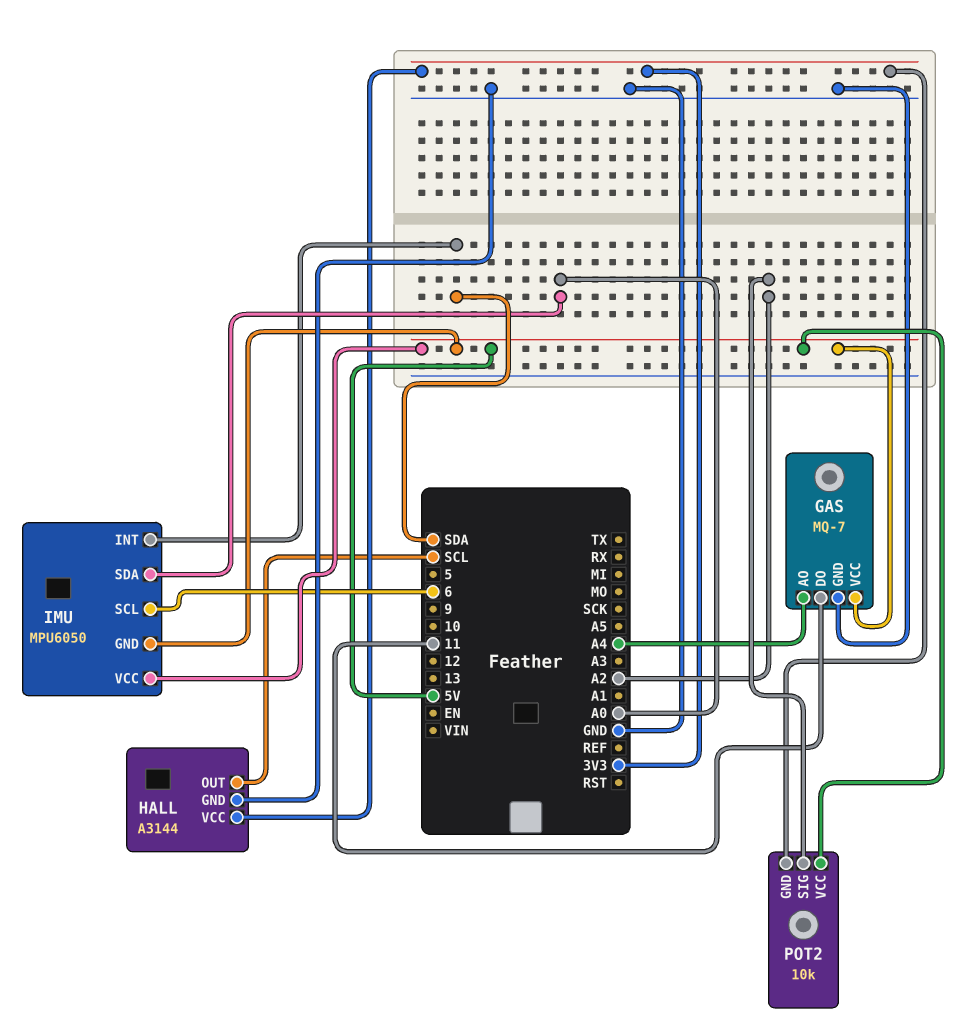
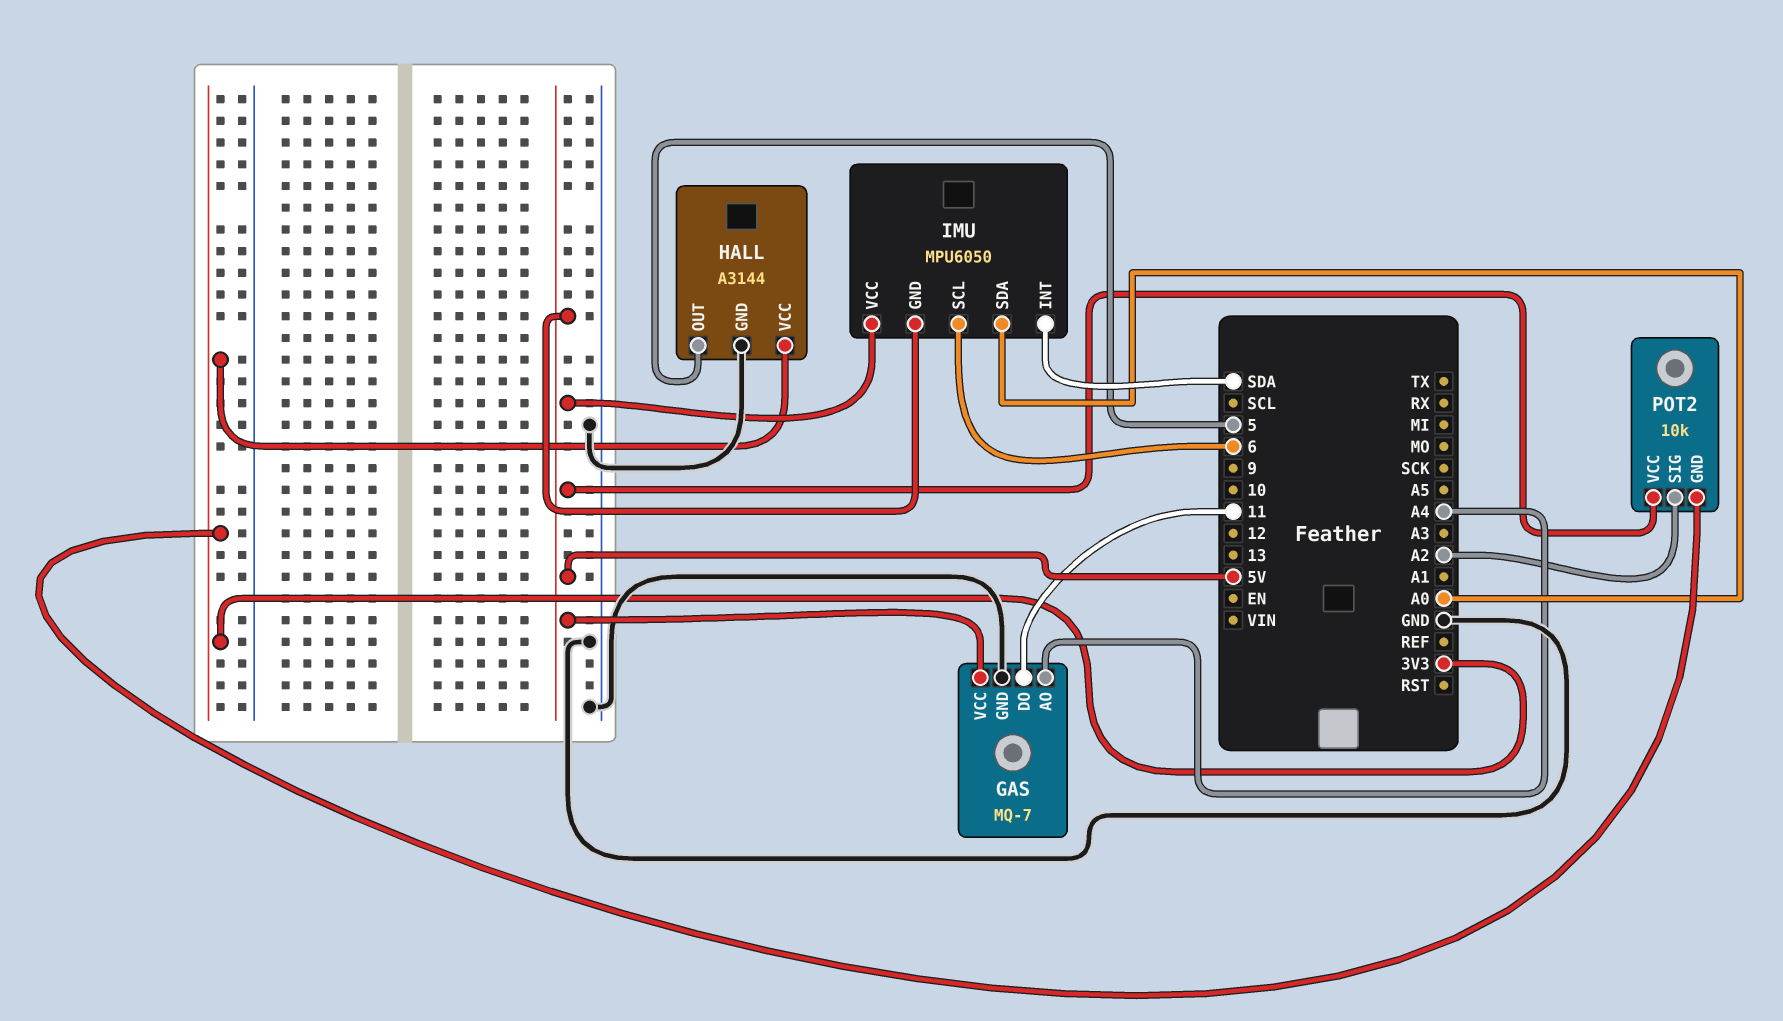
HALL pin OUT: SCL -> 5

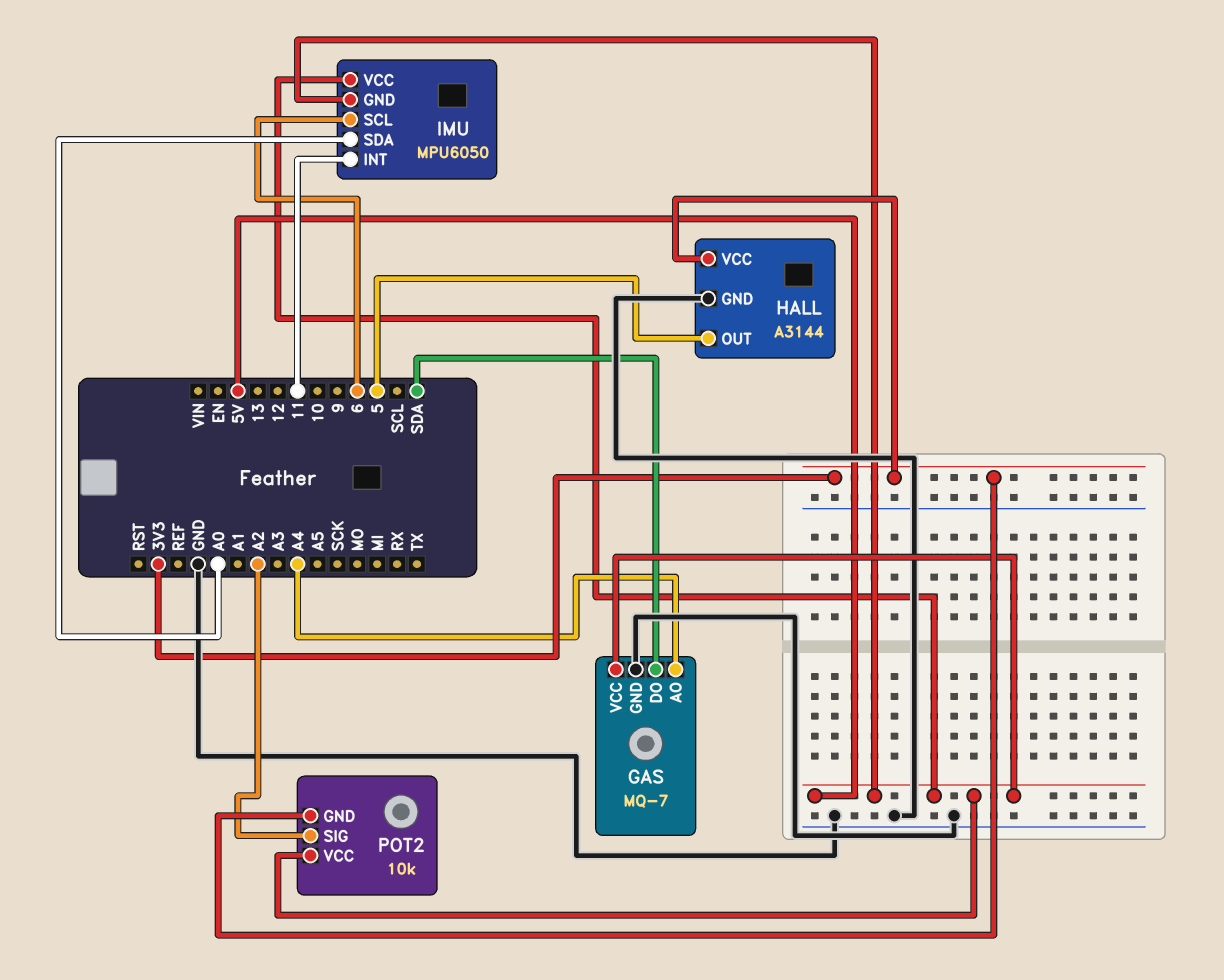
GAS pin DO: 11 -> SDA
IMU pin INT: SDA -> 11

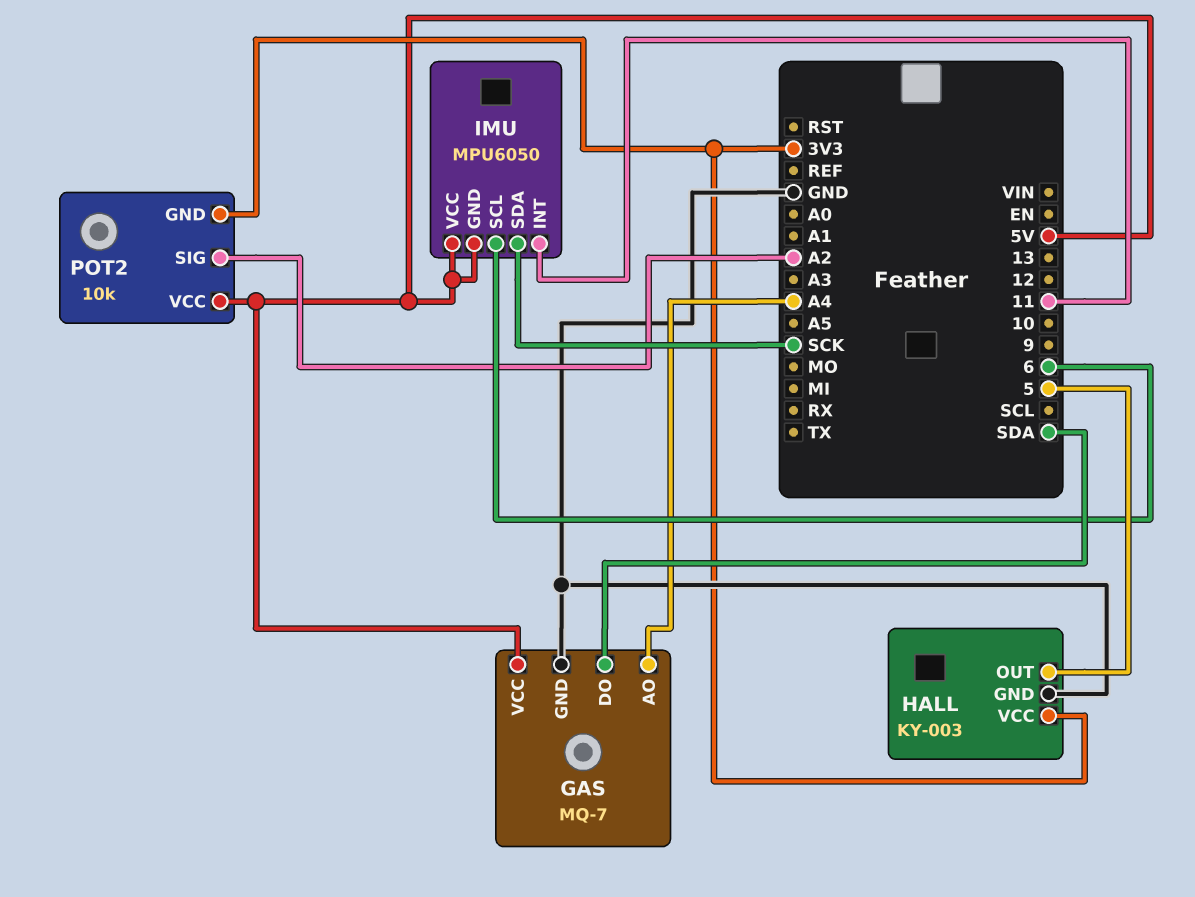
HALL: A3144 -> KY-003
IMU pin SDA: A0 -> SCK

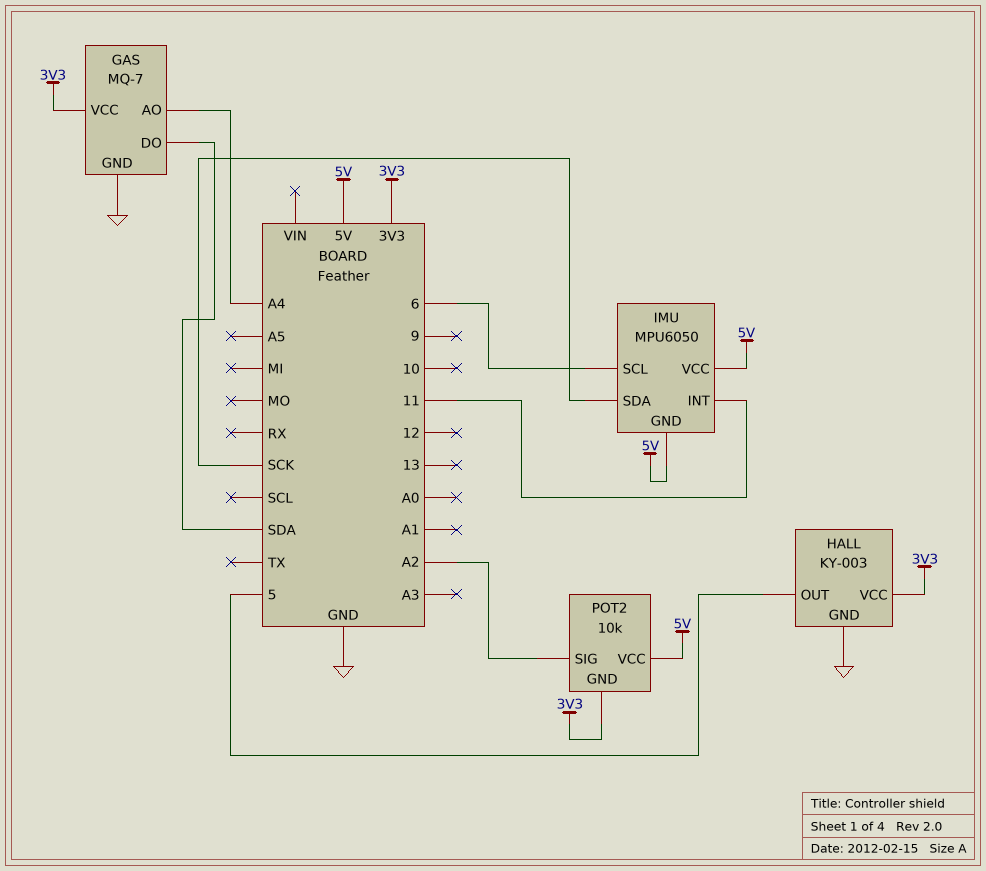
GAS pin VCC: 5V -> 3V3

